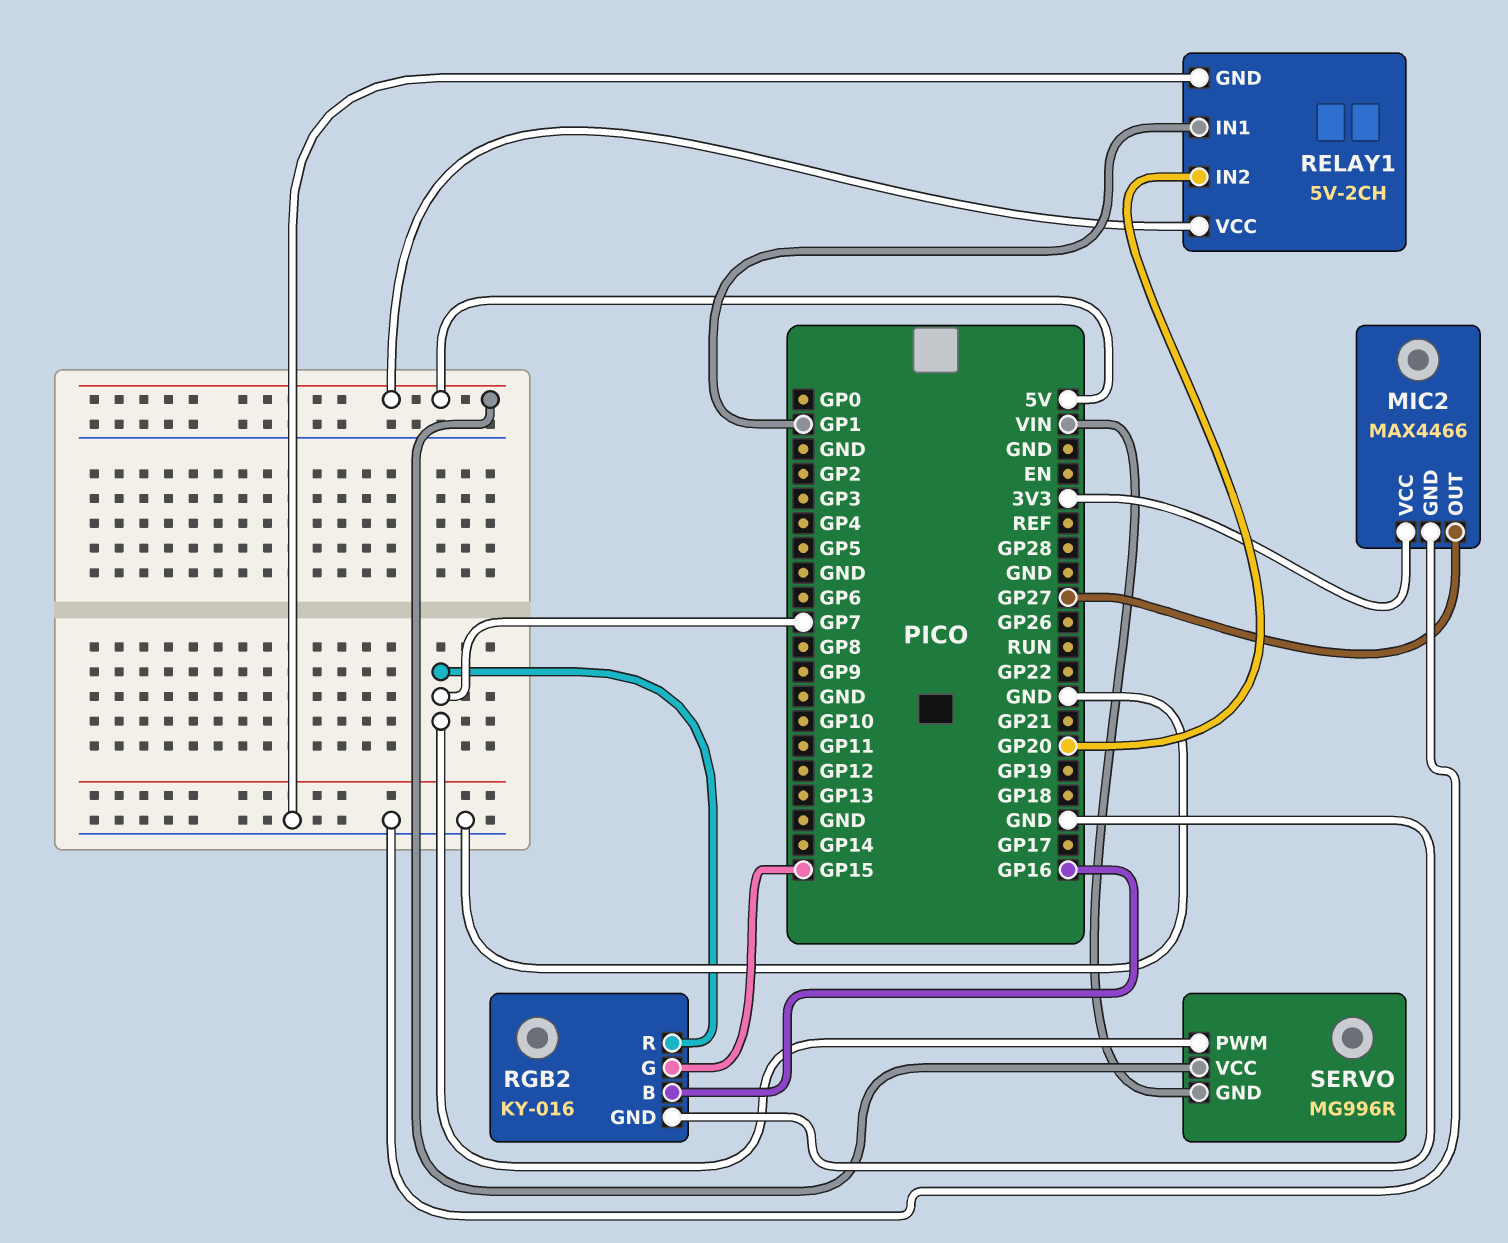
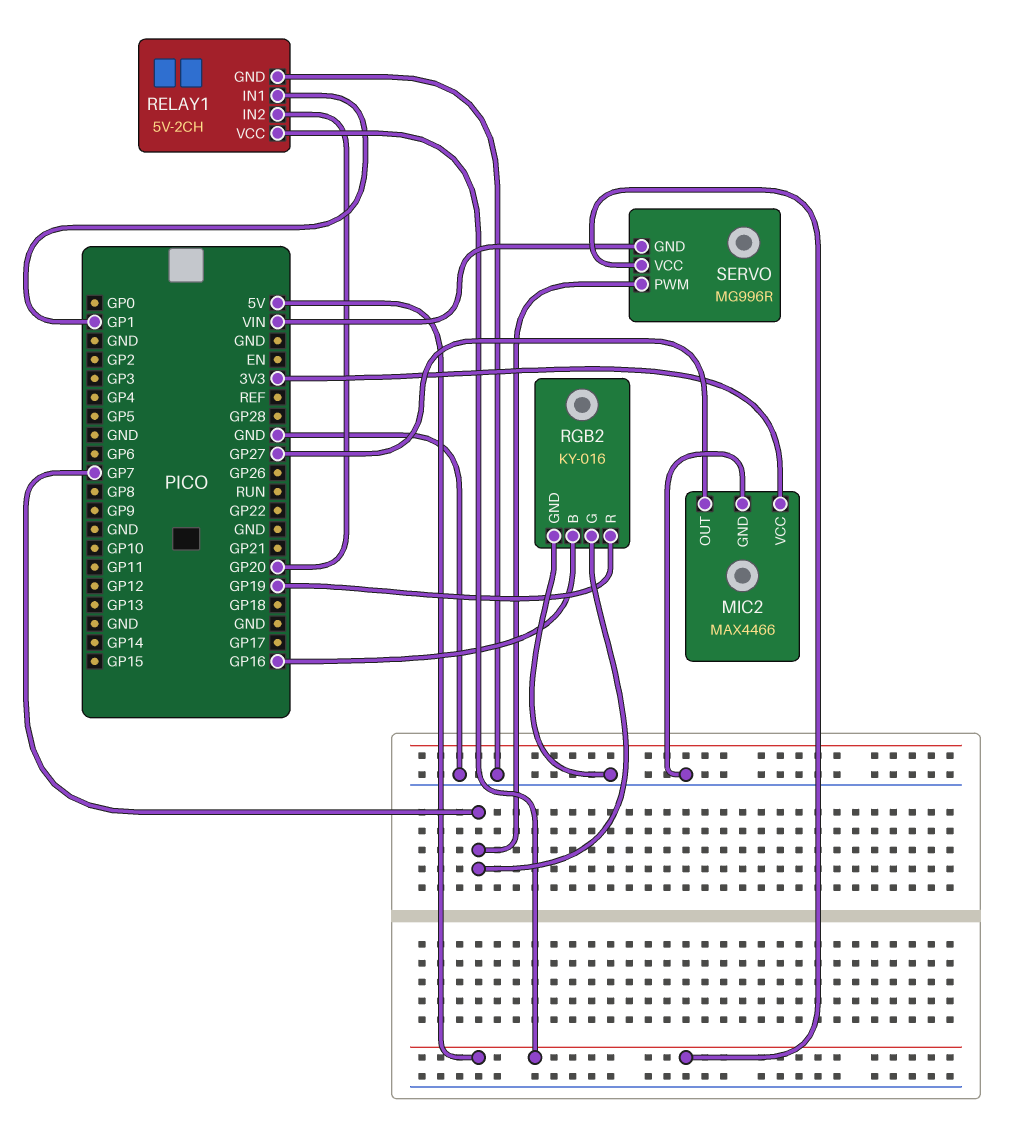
RGB2 pin G: GP15 -> GP7
RGB2 pin R: GP7 -> GP19

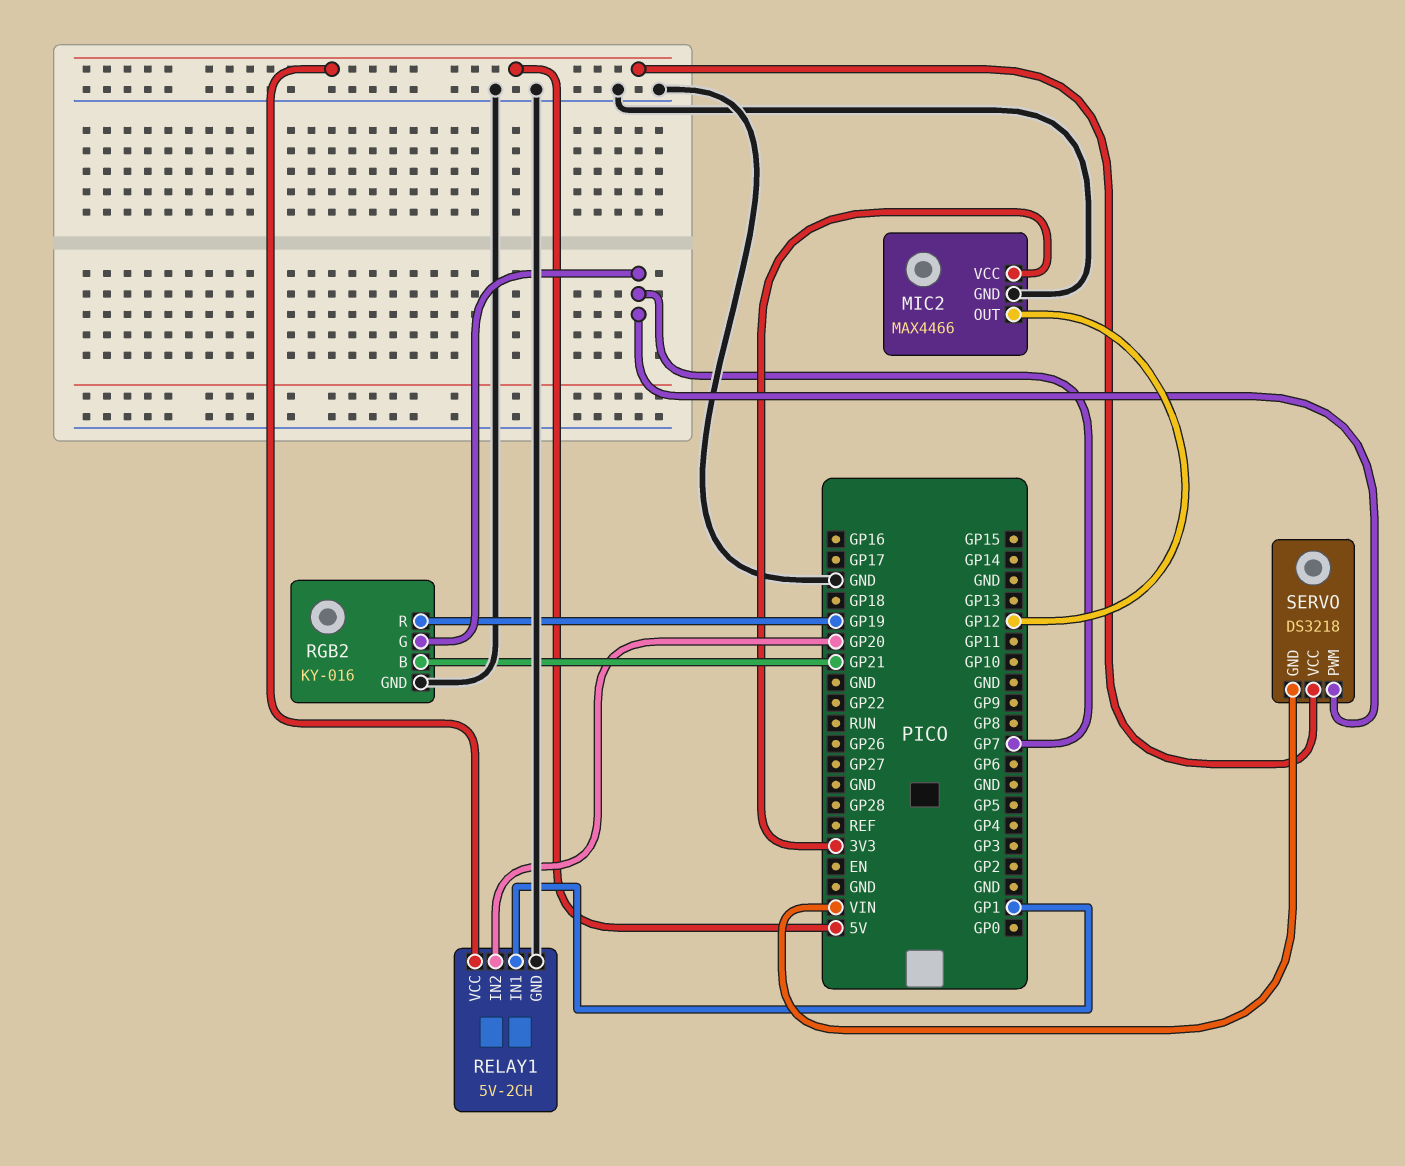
MIC2 pin OUT: GP27 -> GP12
RGB2 pin B: GP16 -> GP21
SERVO: MG996R -> DS3218

